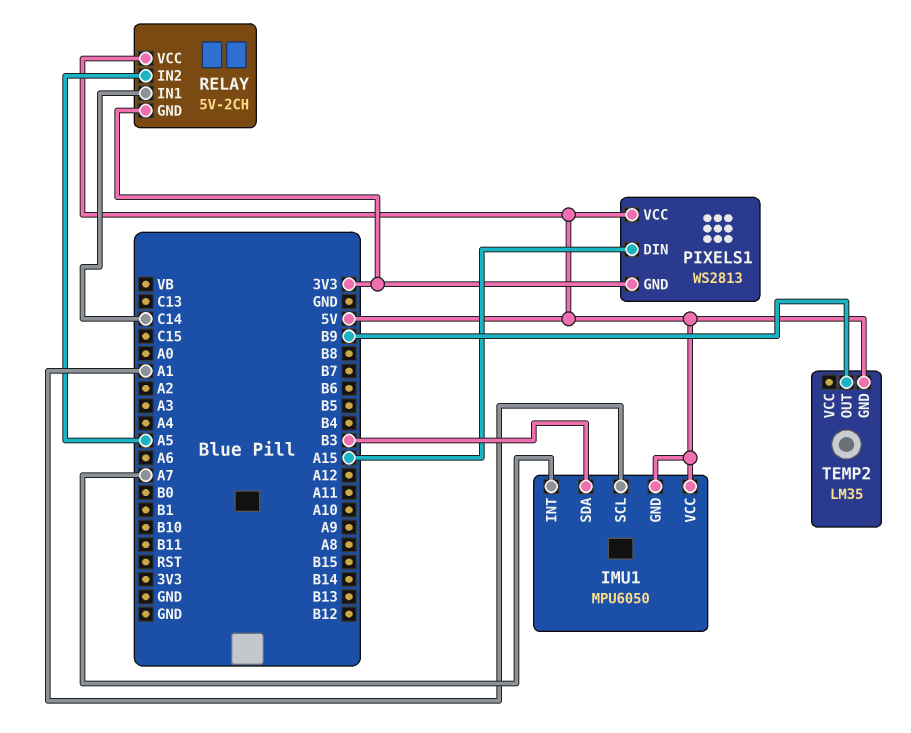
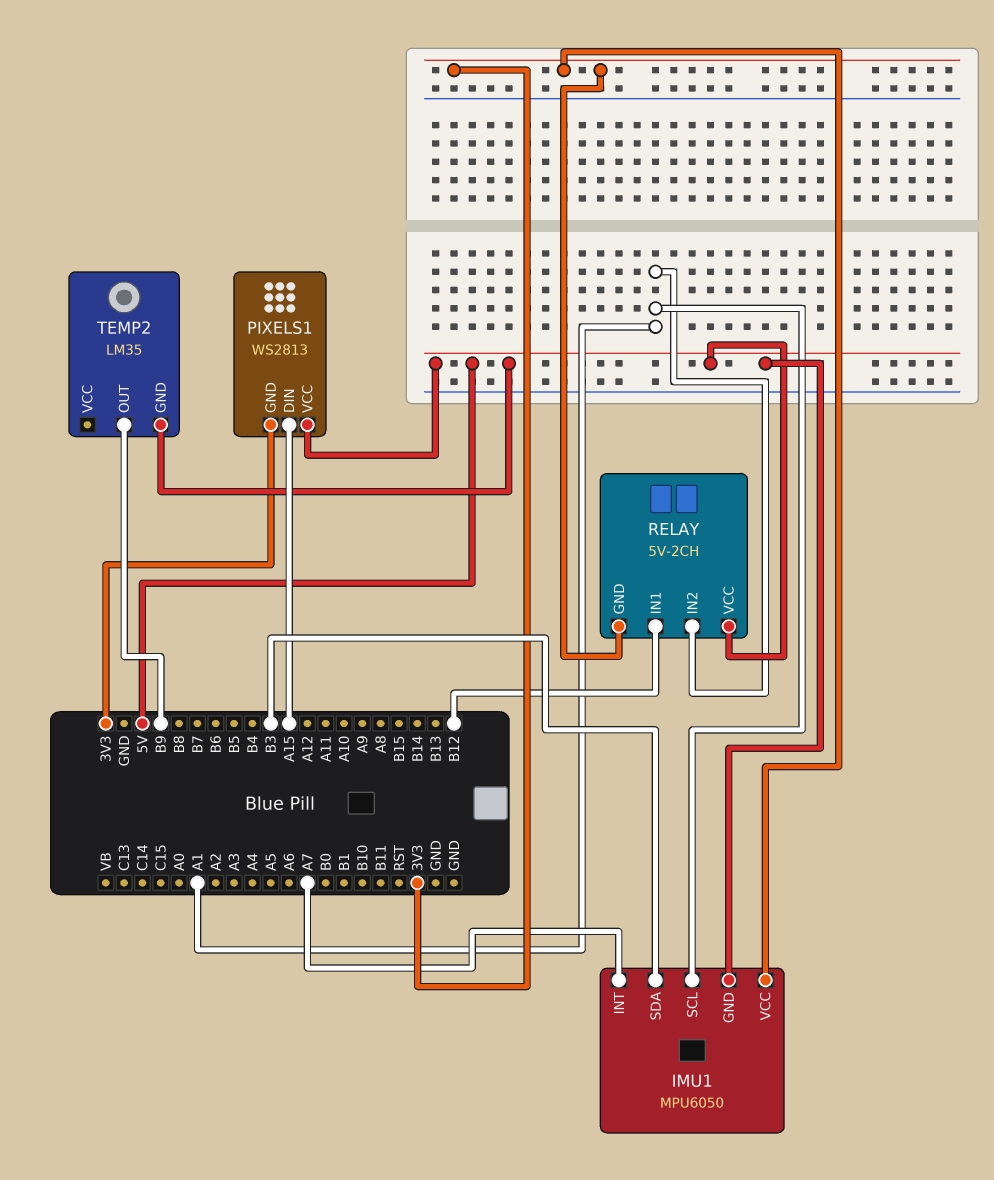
IMU1 pin VCC: 5V -> 3V3
RELAY pin IN1: C14 -> B12
RELAY pin IN2: A5 -> A1

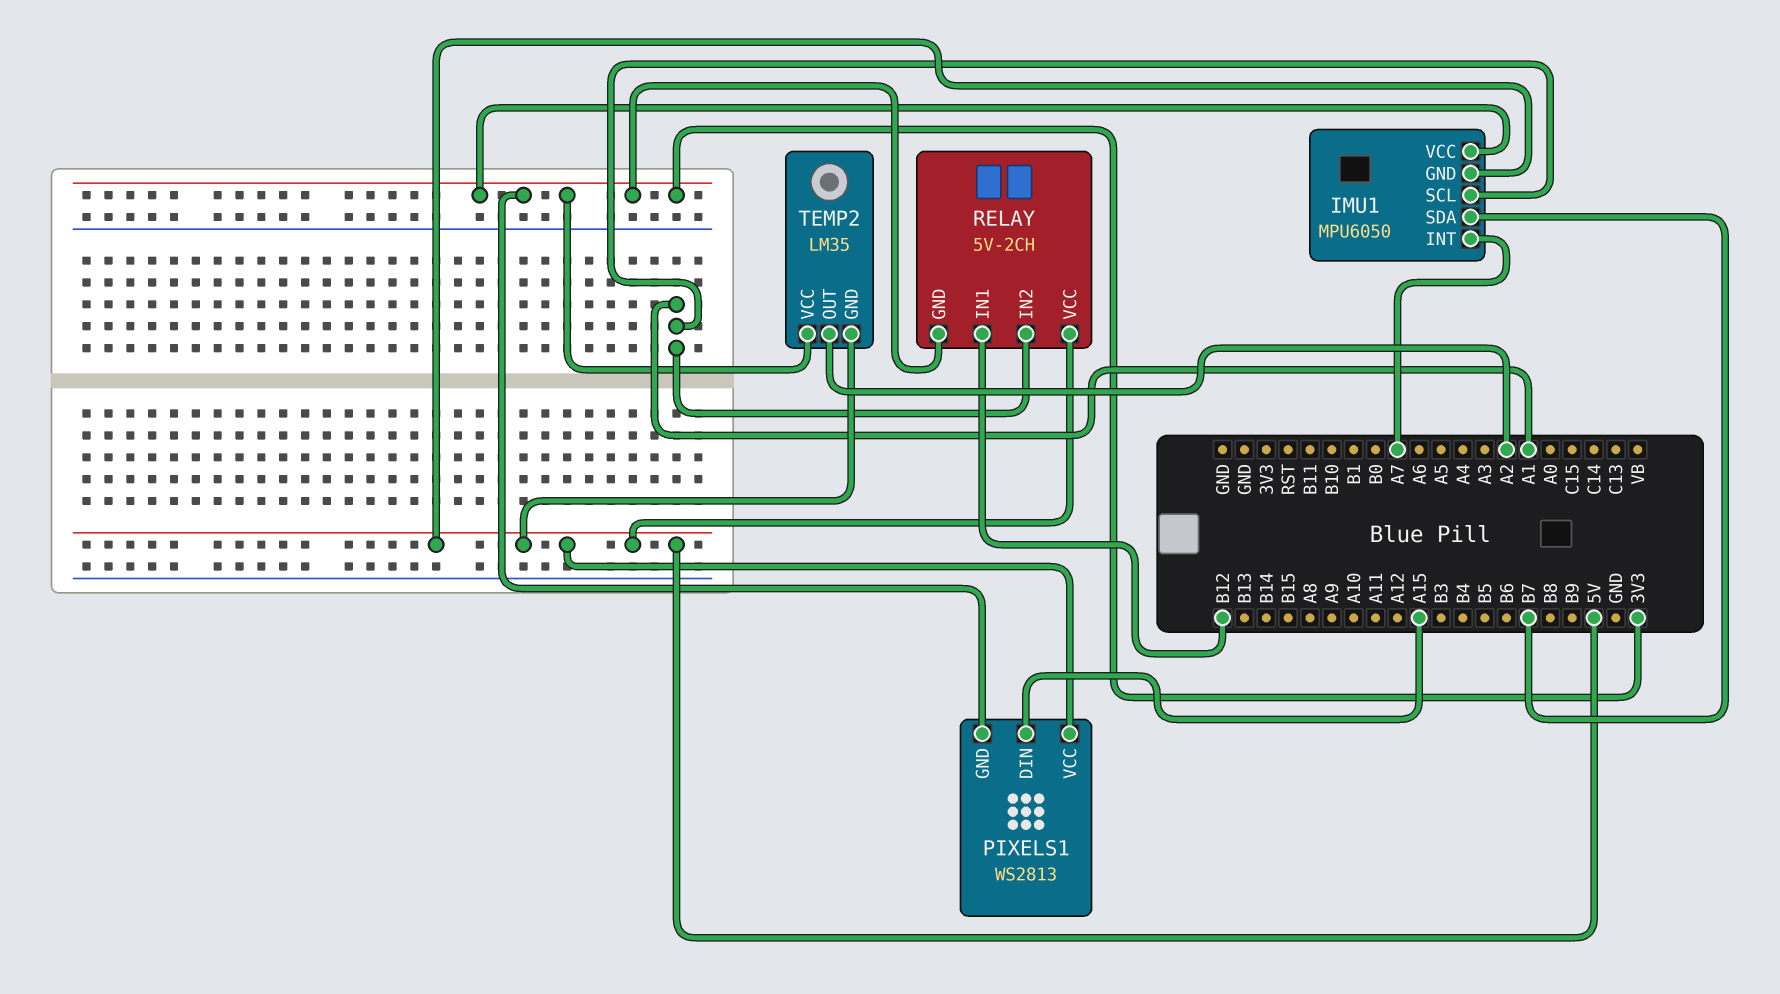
IMU1 pin SDA: B3 -> B7
TEMP2 pin OUT: B9 -> A2
TEMP2 pin VCC: none -> 3V3

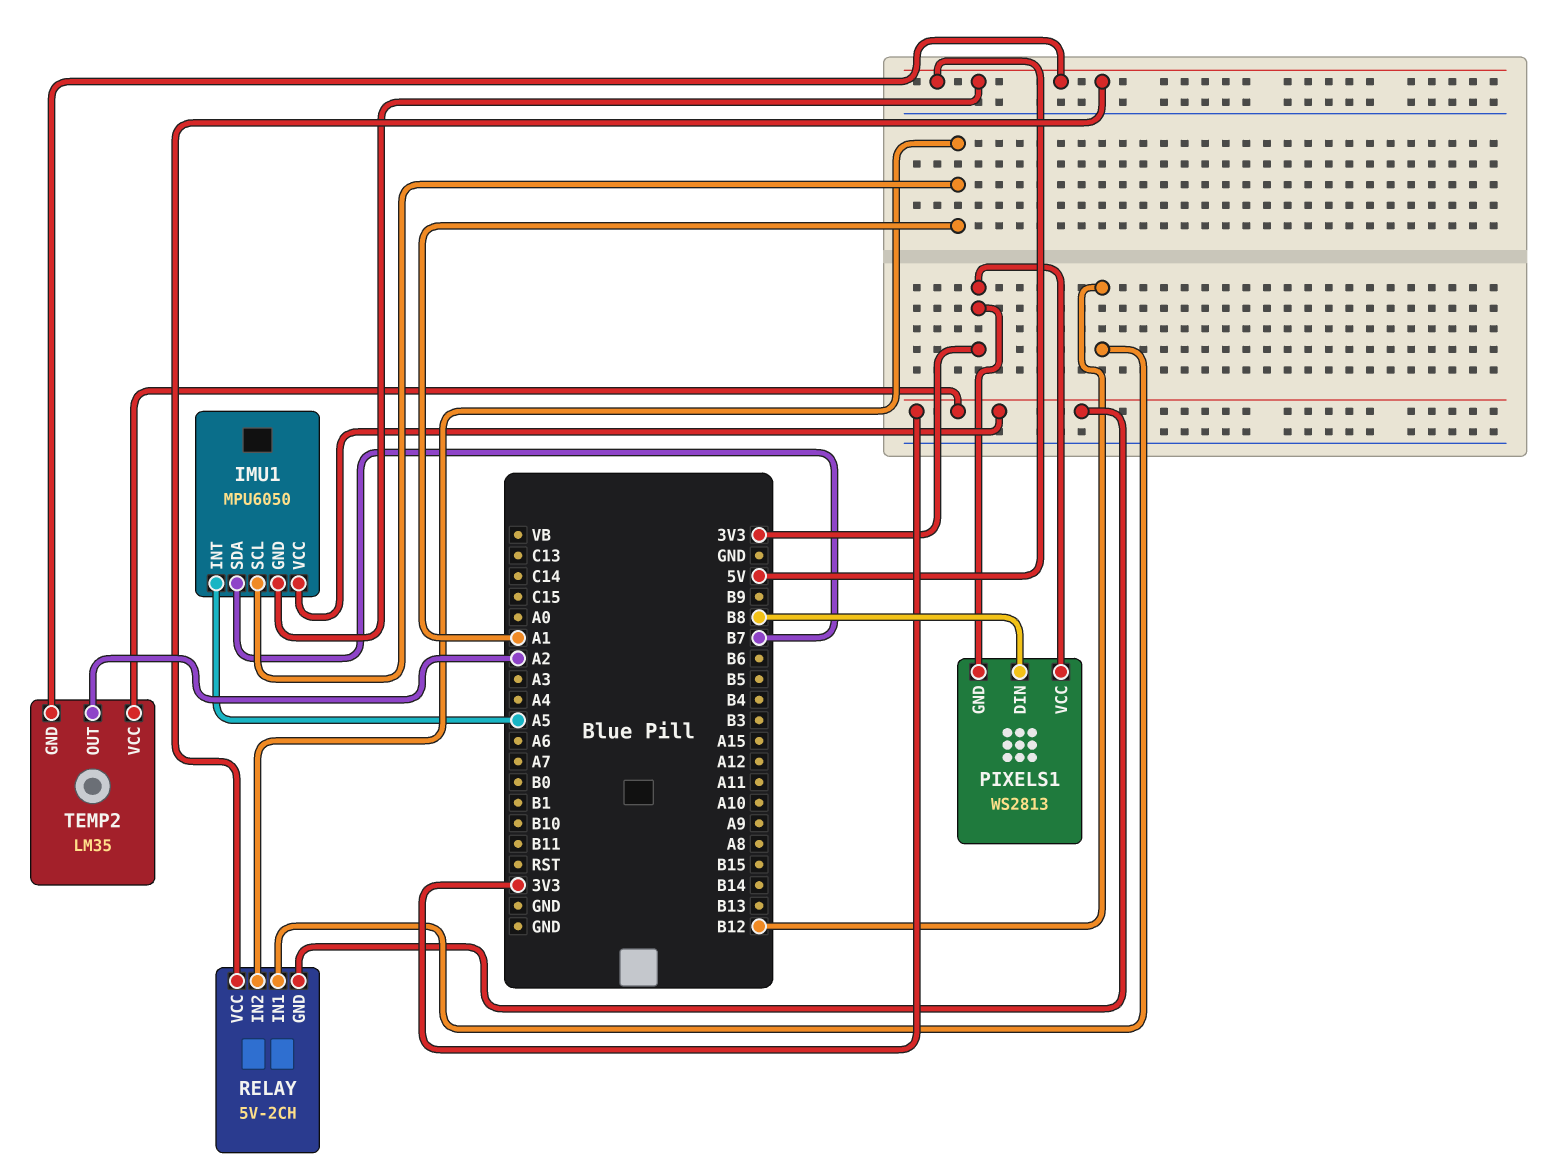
IMU1 pin INT: A7 -> A5
PIXELS1 pin DIN: A15 -> B8
PIXELS1 pin VCC: 5V -> 3V3

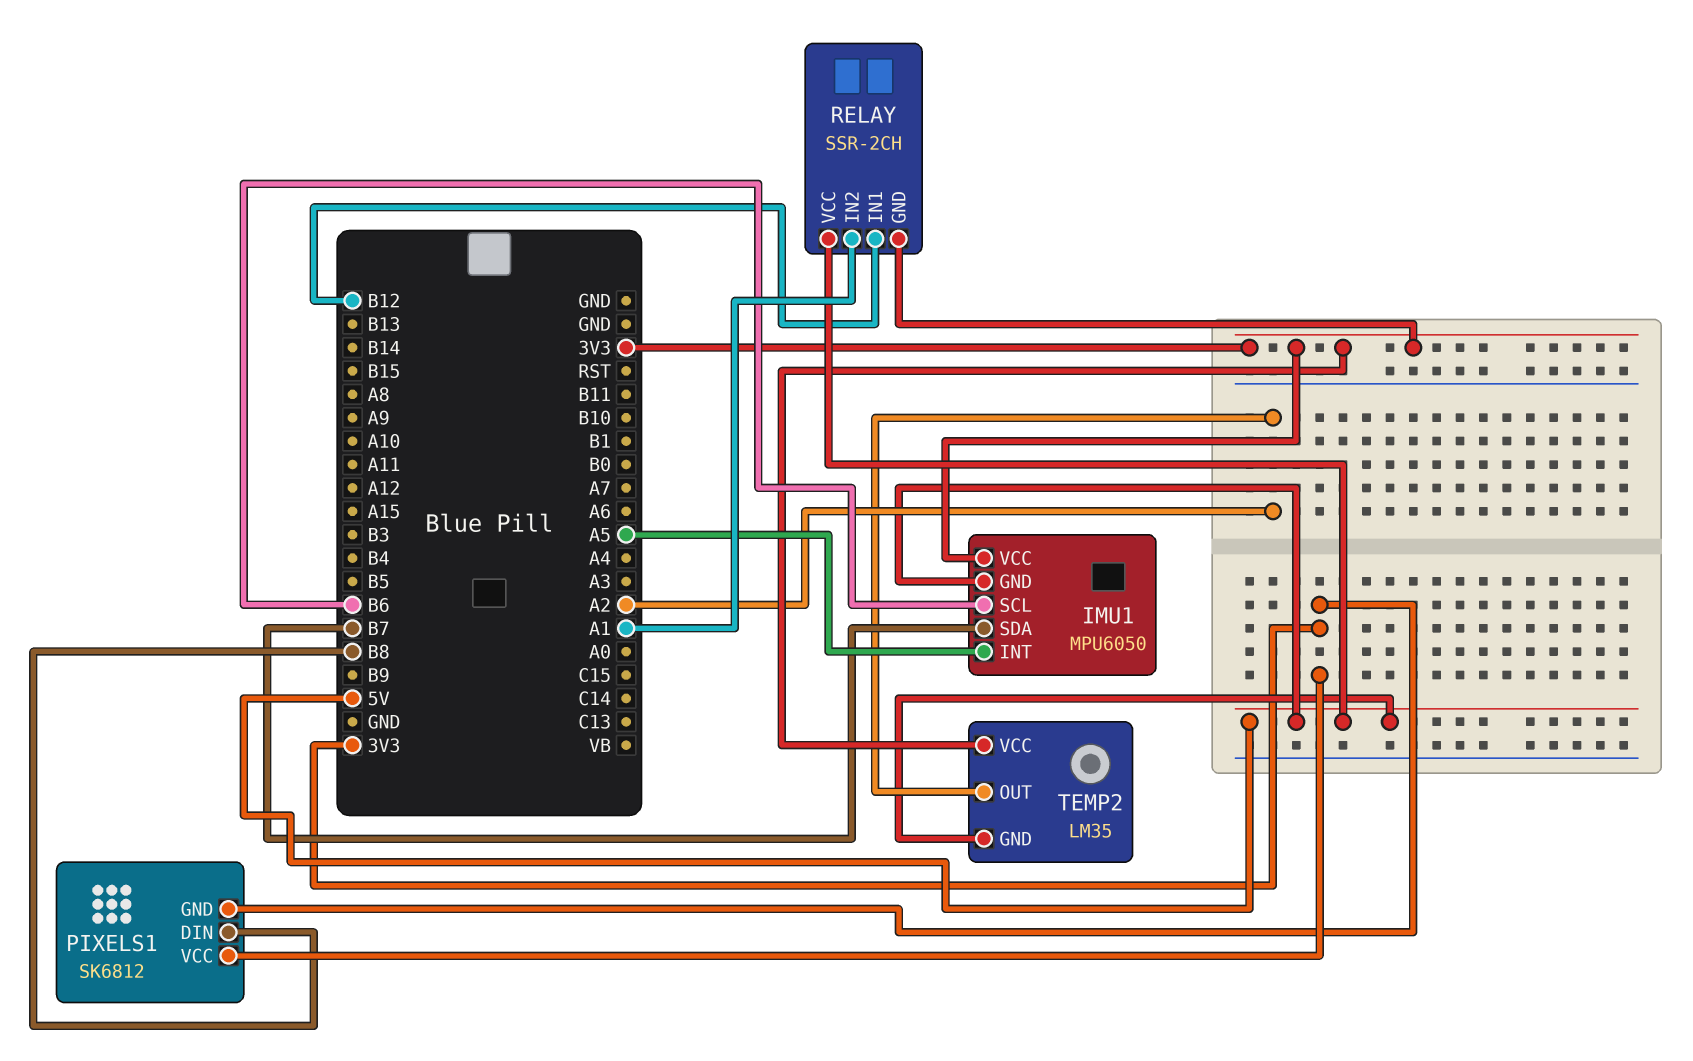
IMU1 pin SCL: A1 -> B6
PIXELS1: WS2813 -> SK6812
RELAY: 5V-2CH -> SSR-2CH

